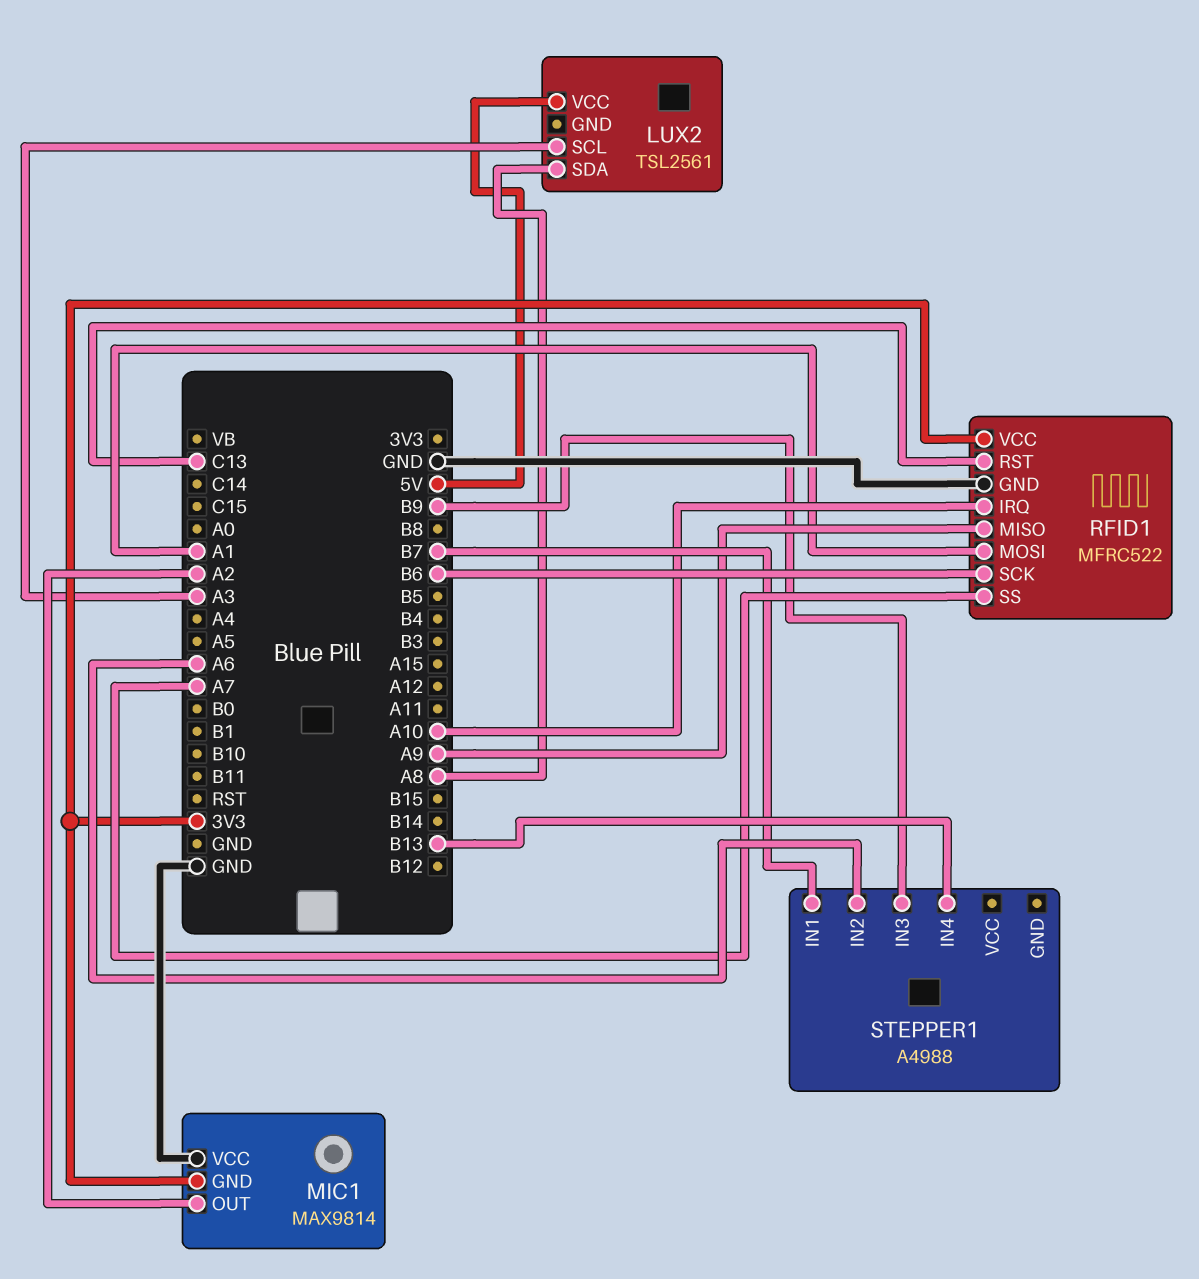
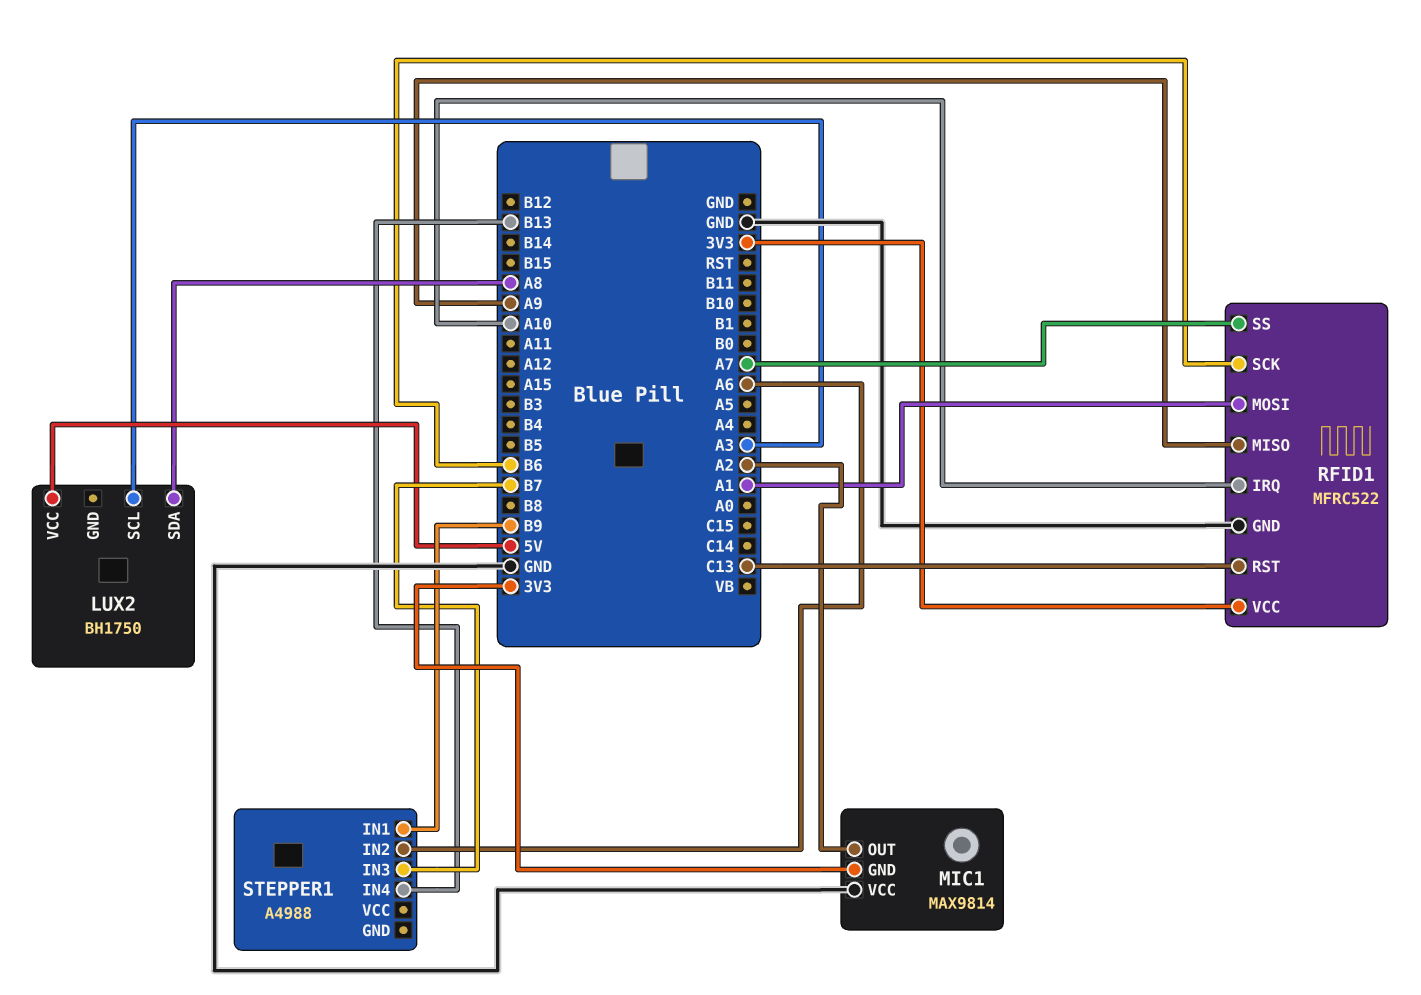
LUX2: TSL2561 -> BH1750
STEPPER1 pin IN1: B7 -> B9
STEPPER1 pin IN3: B9 -> B7

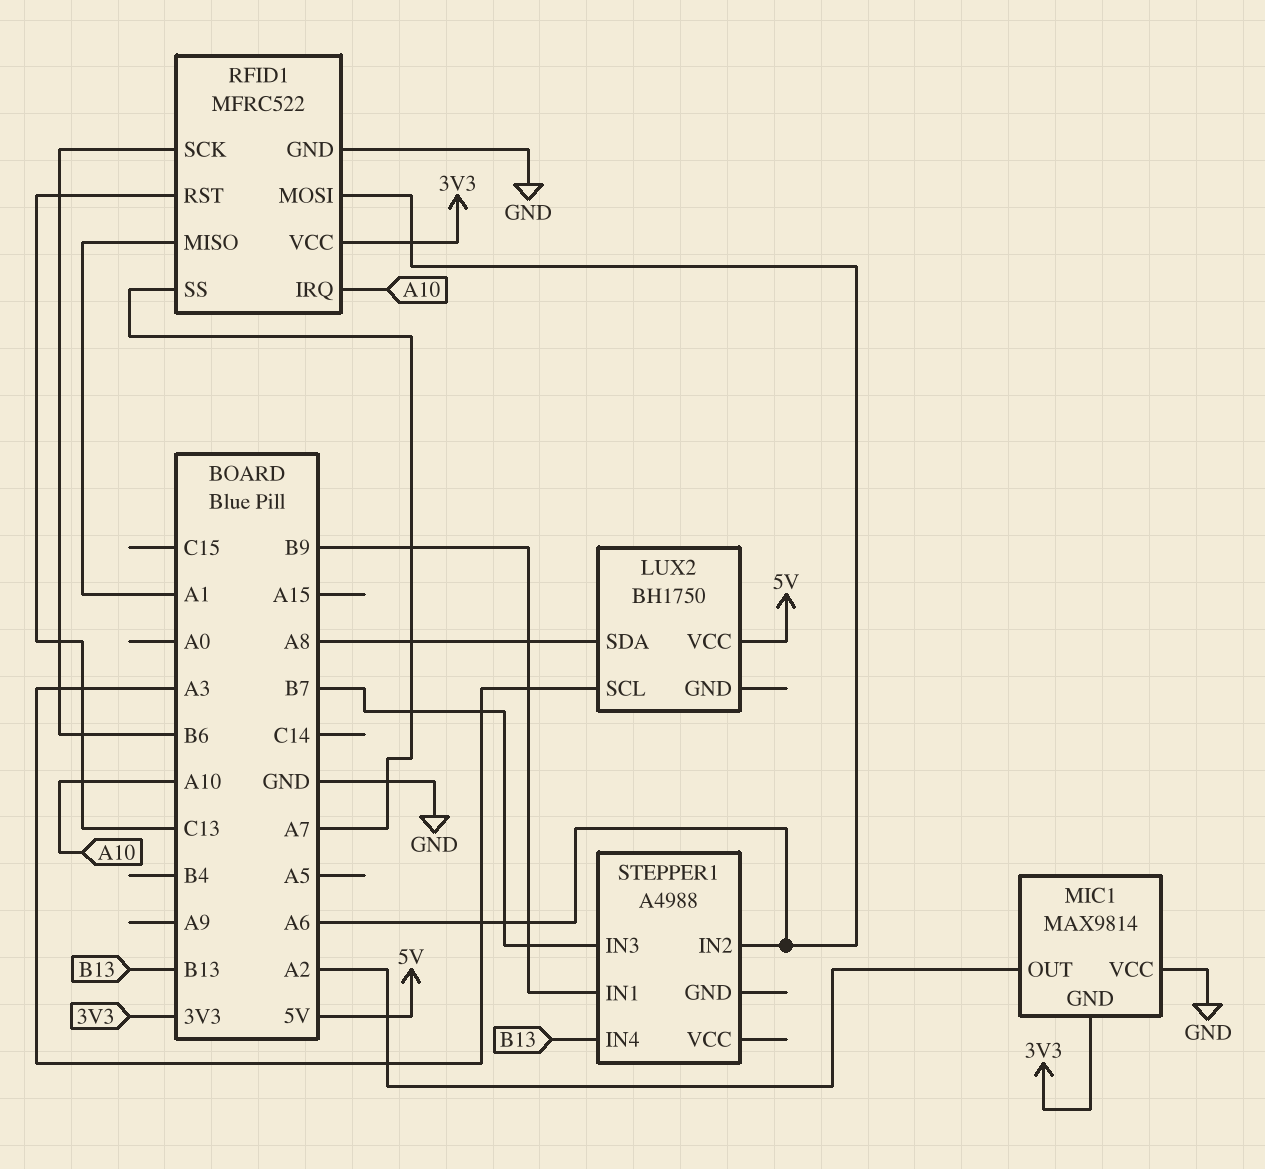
RFID1 pin MISO: A9 -> A1
RFID1 pin MOSI: A1 -> A6

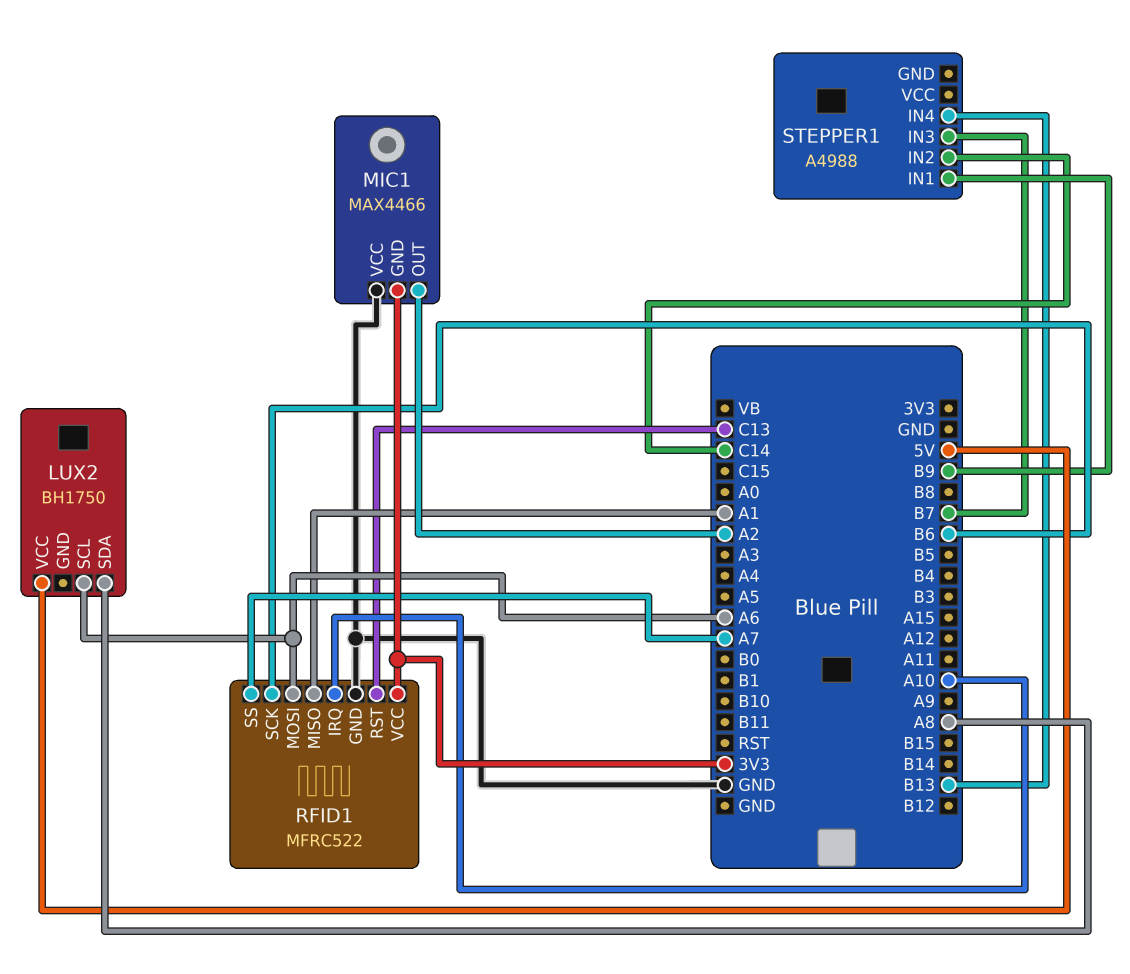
LUX2 pin SCL: A3 -> A6
MIC1: MAX9814 -> MAX4466
STEPPER1 pin IN2: A6 -> C14

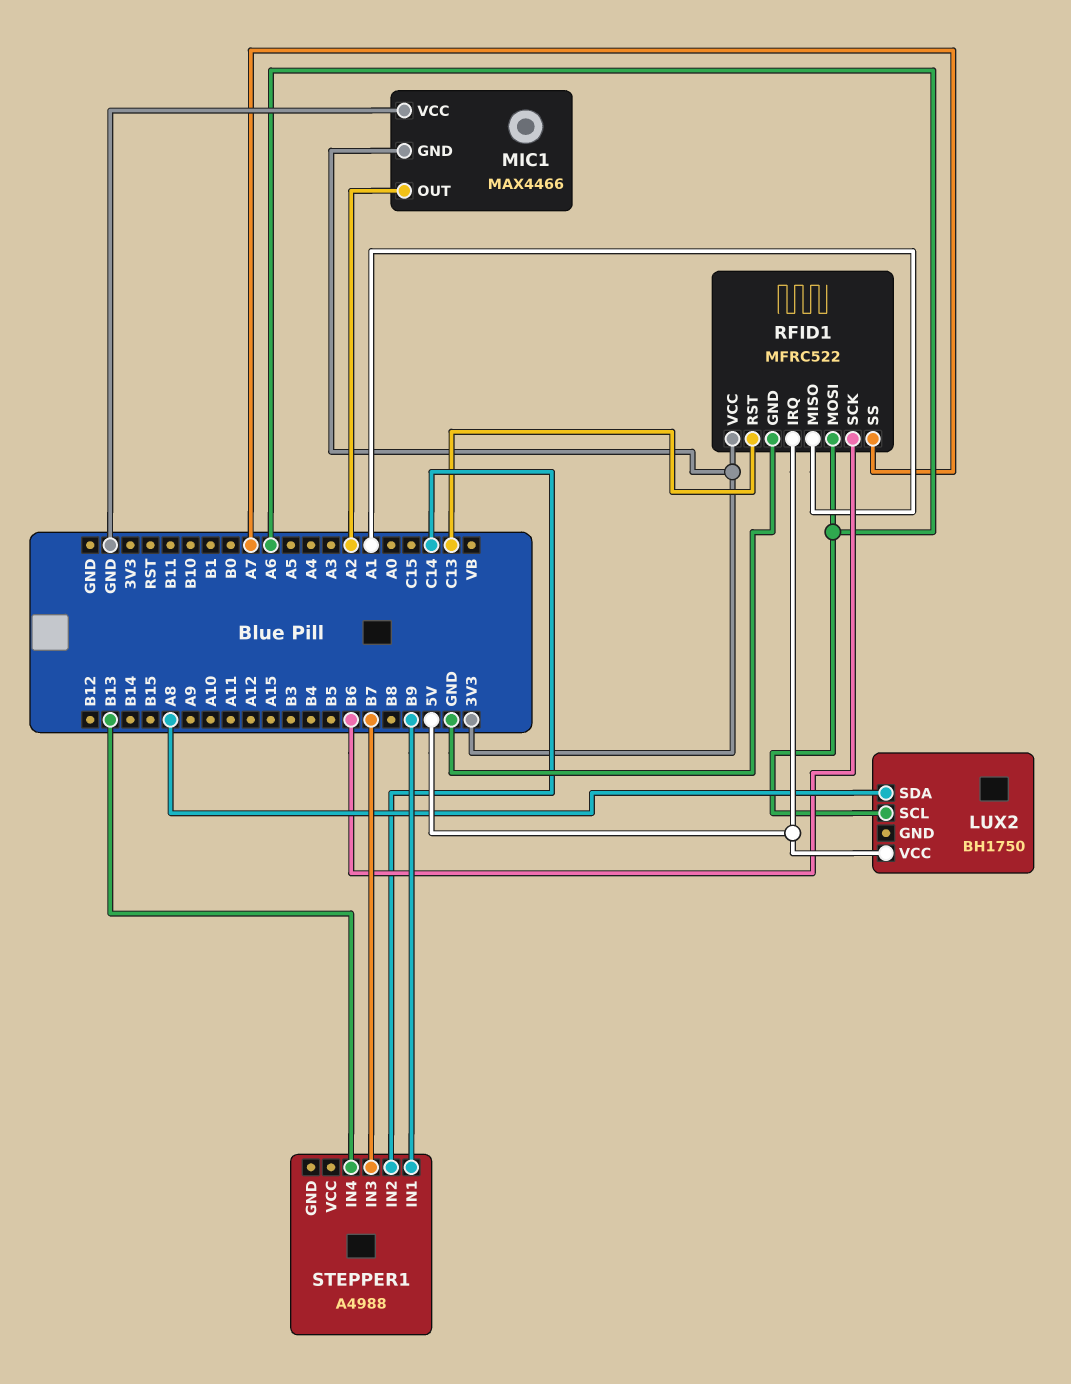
RFID1 pin IRQ: A10 -> 5V

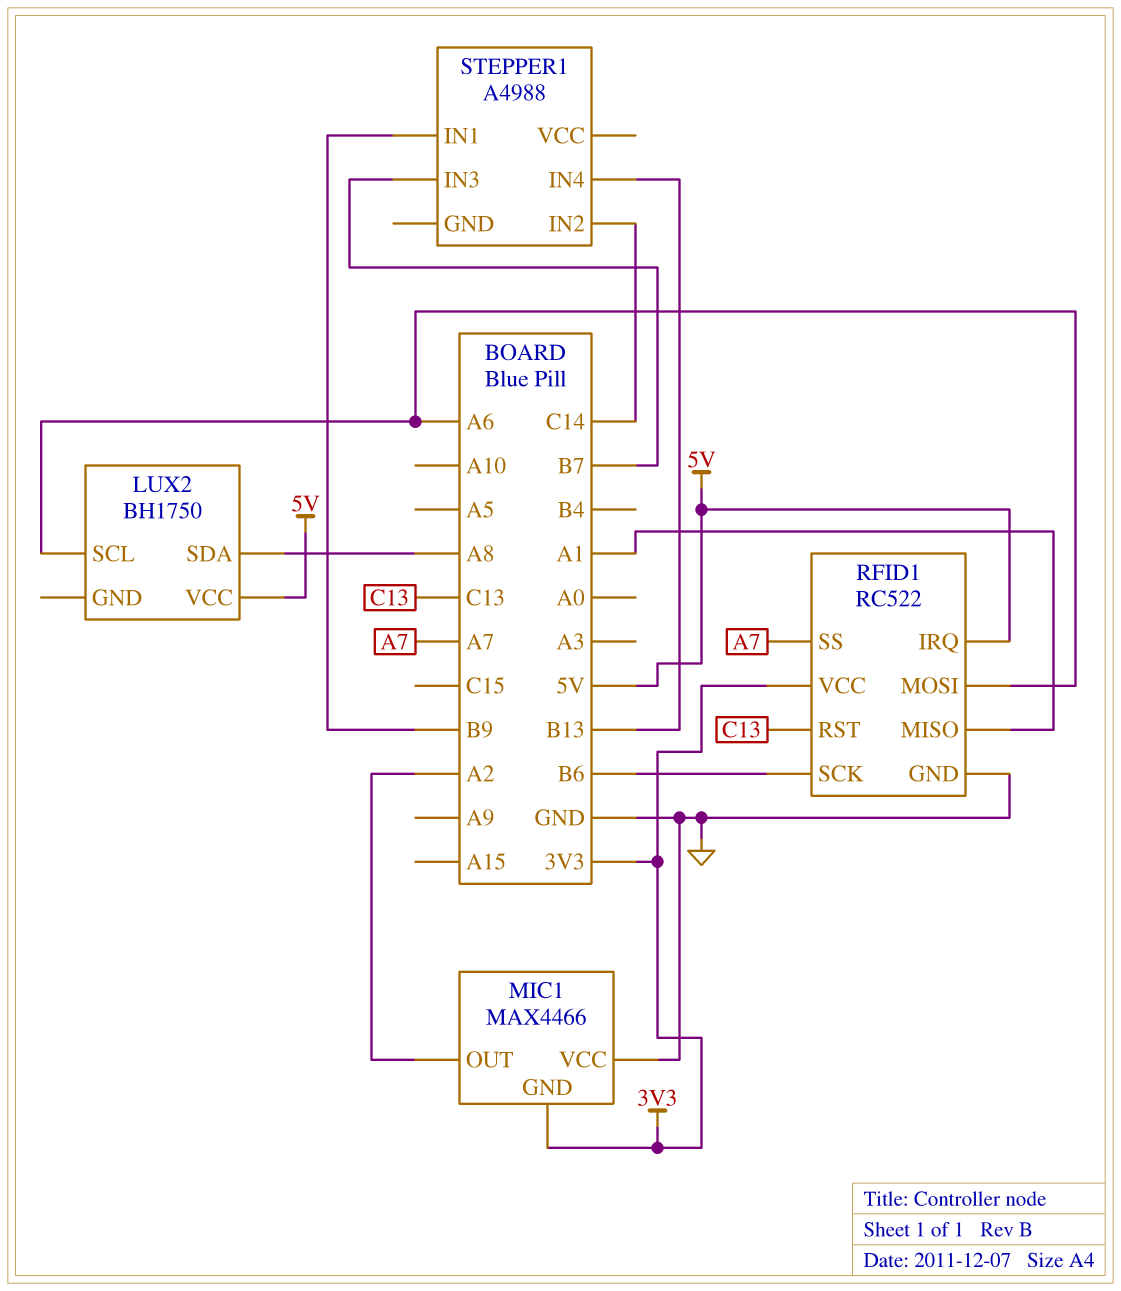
RFID1: MFRC522 -> RC522

